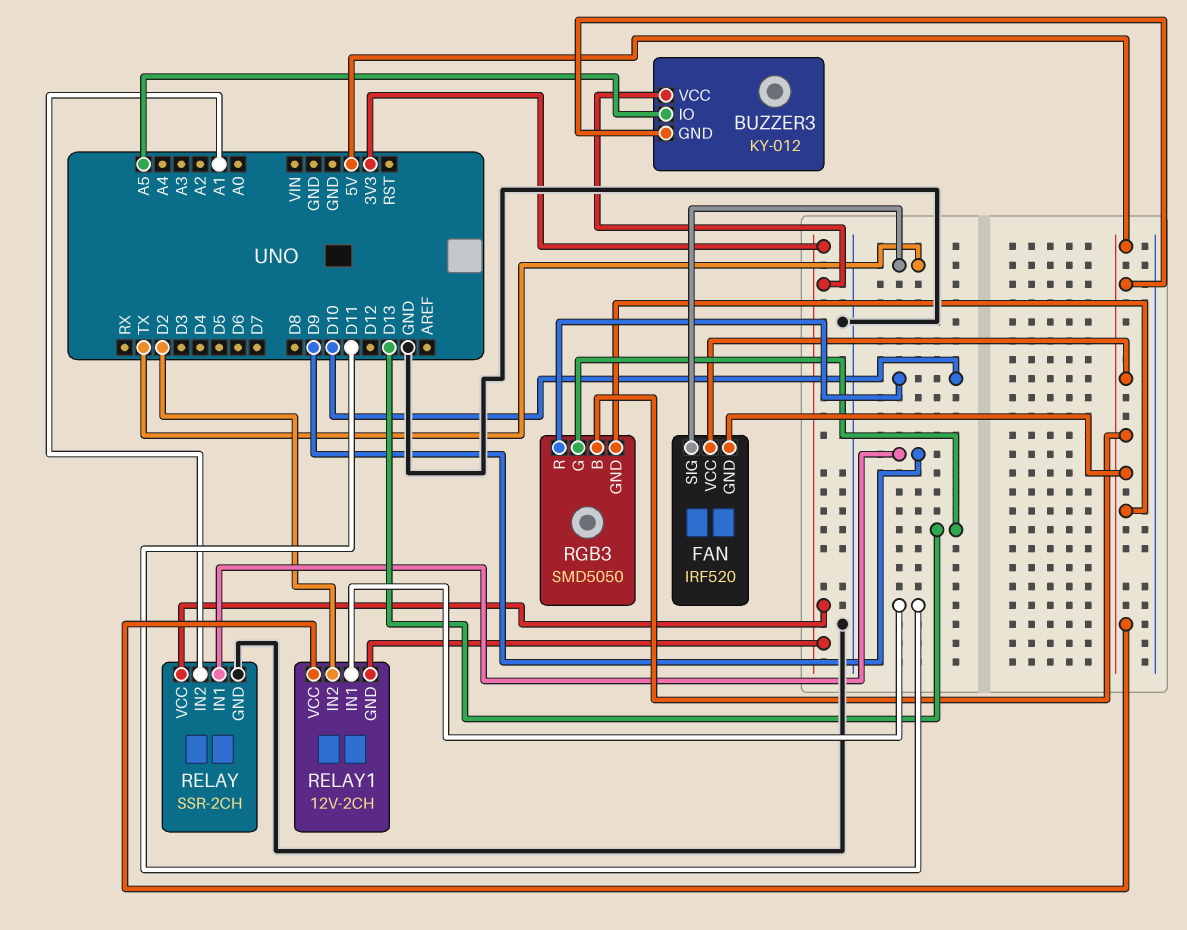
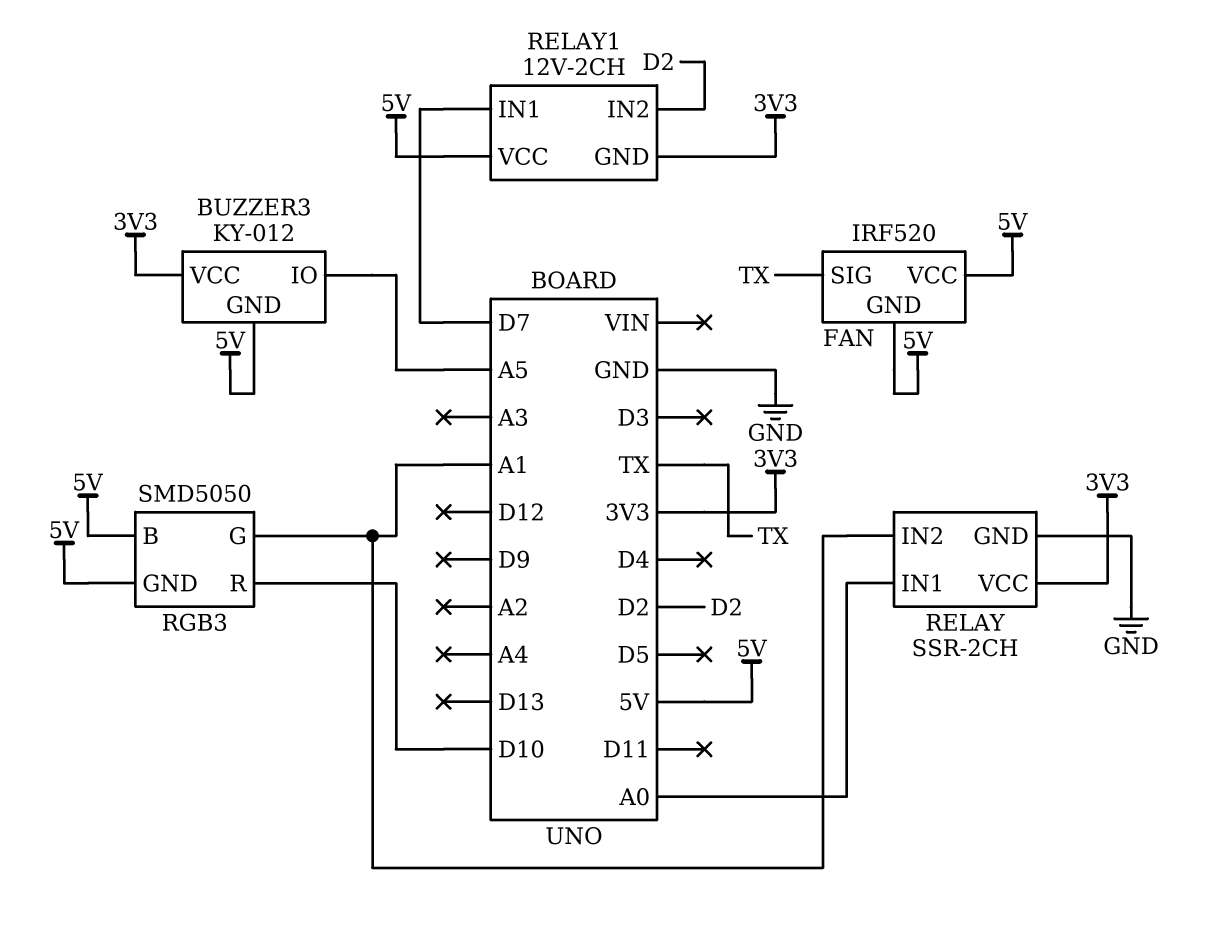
RELAY pin IN1: D9 -> A0
RELAY1 pin IN1: D11 -> D7
RGB3 pin G: D13 -> A1

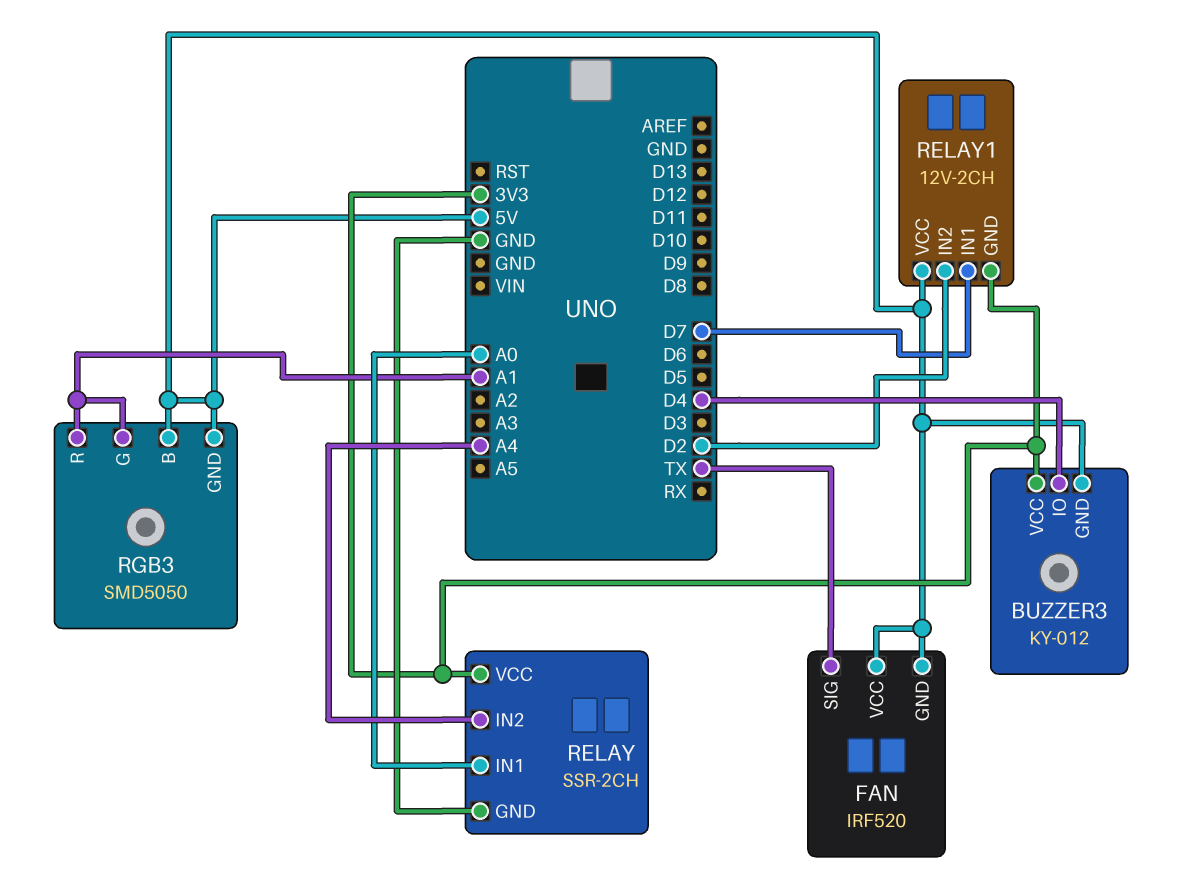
BUZZER3 pin IO: A5 -> D4
RELAY pin IN2: A1 -> A4
RGB3 pin R: D10 -> A1

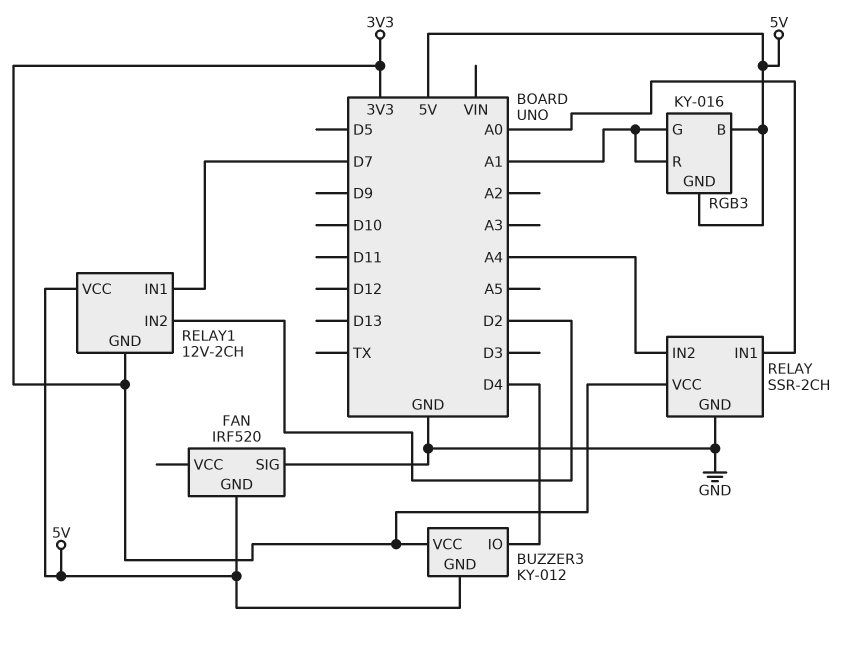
FAN pin SIG: TX -> GND
FAN pin VCC: 5V -> none
RGB3: SMD5050 -> KY-016

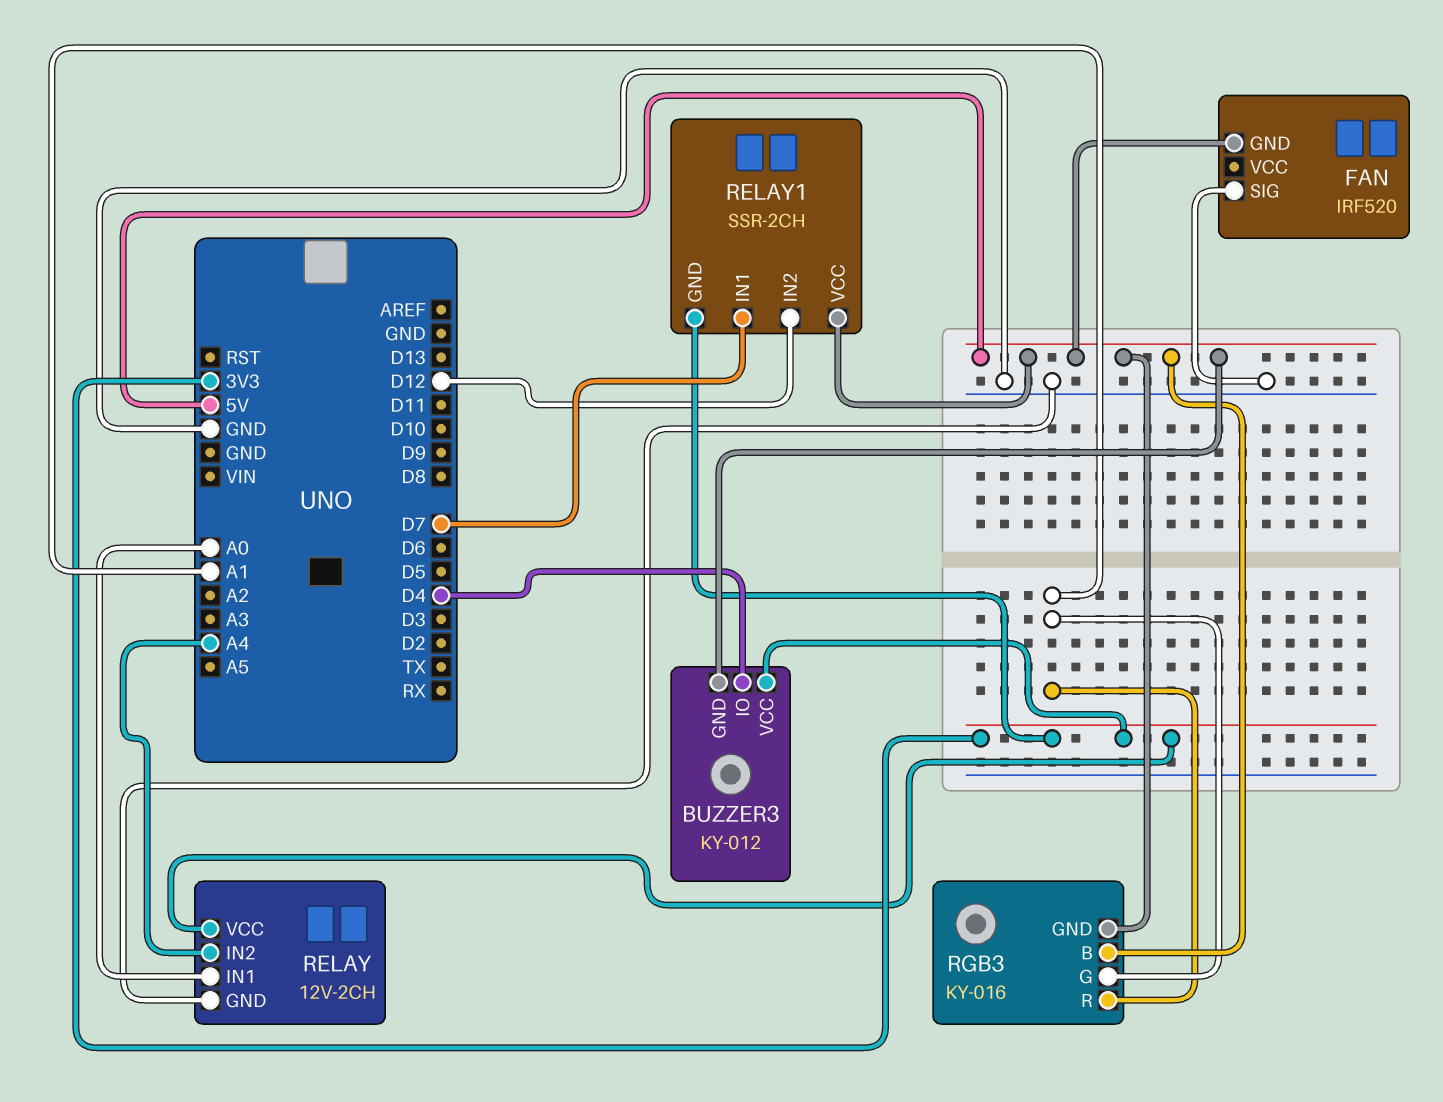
RELAY: SSR-2CH -> 12V-2CH
RELAY1: 12V-2CH -> SSR-2CH
RELAY1 pin IN2: D2 -> D12

